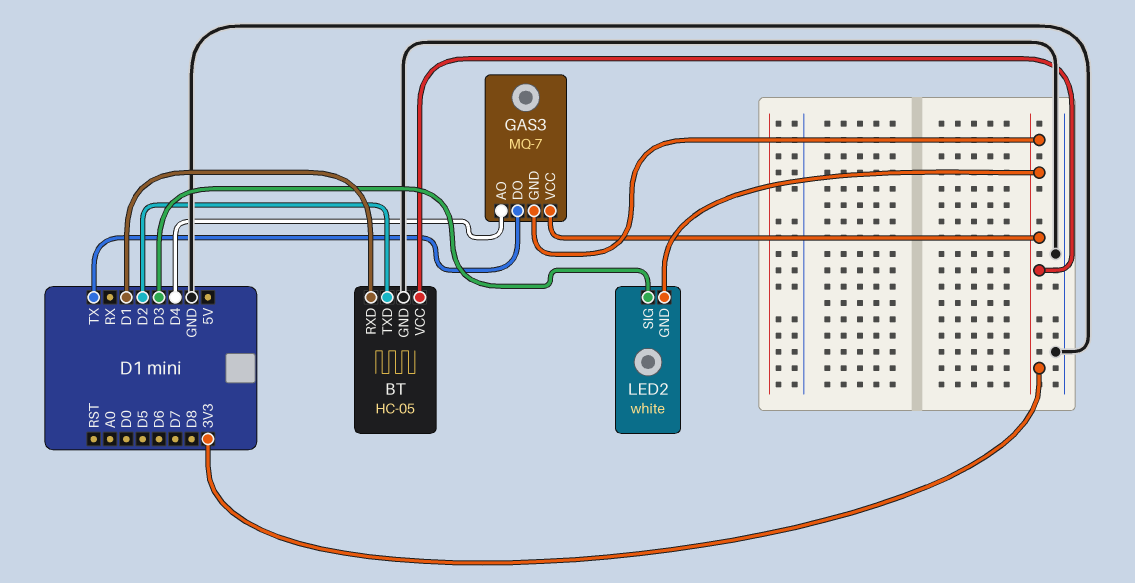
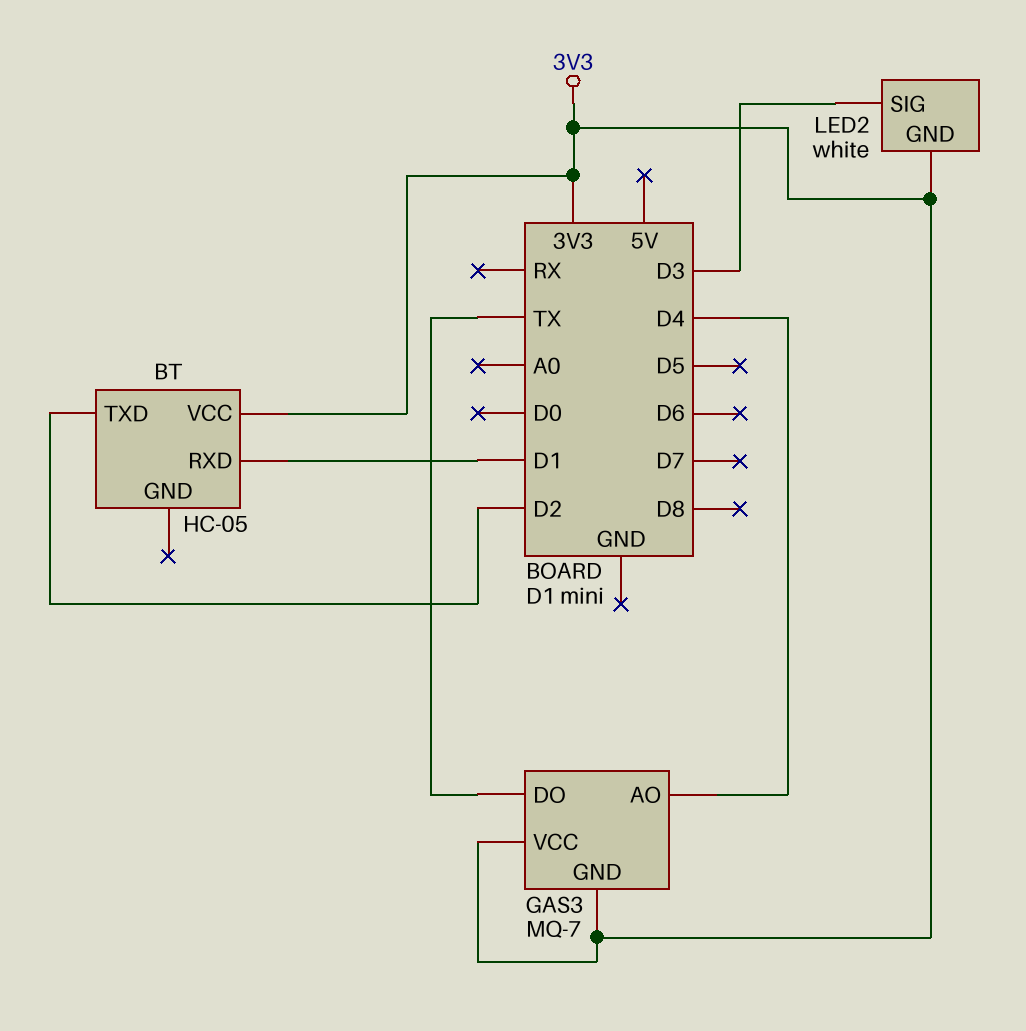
BT pin GND: GND -> none

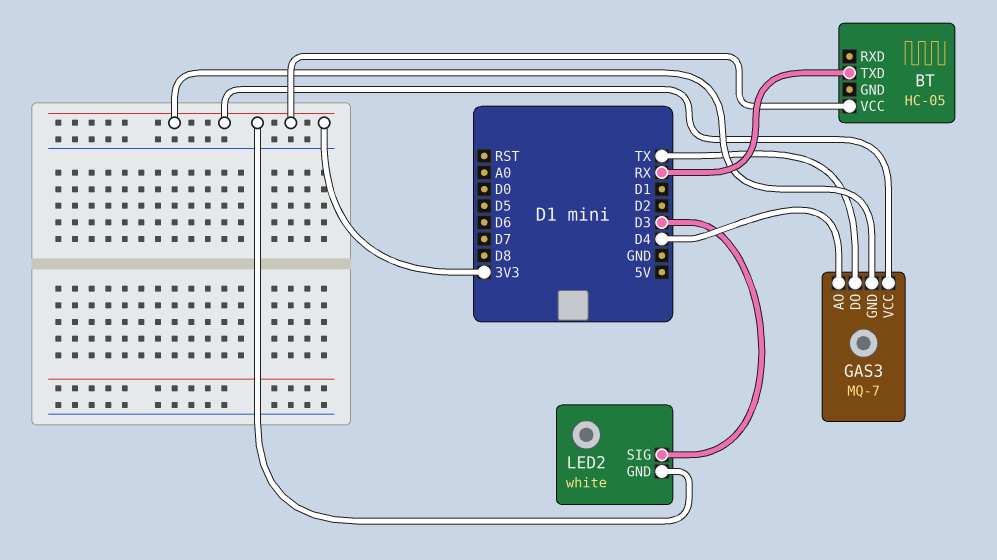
BT pin RXD: D1 -> none
BT pin TXD: D2 -> RX

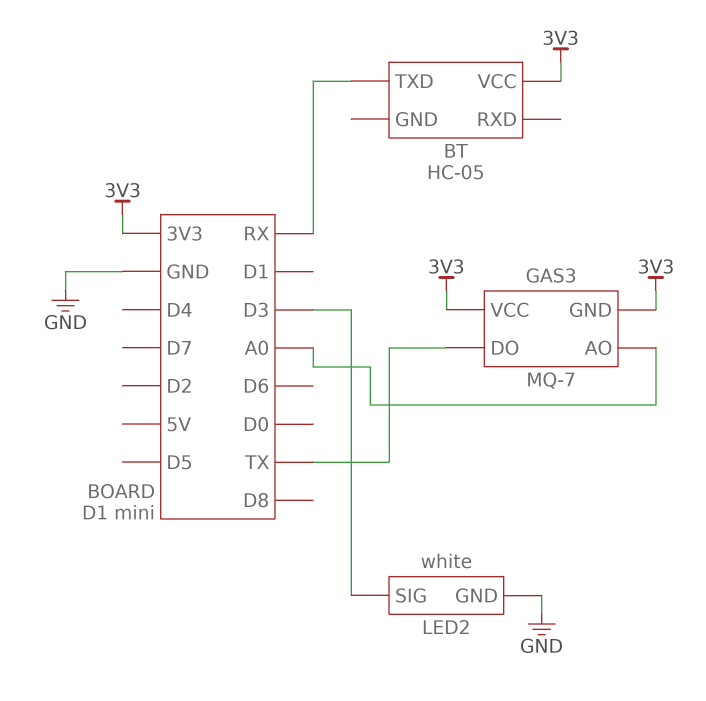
GAS3 pin AO: D4 -> A0
LED2 pin GND: 3V3 -> GND

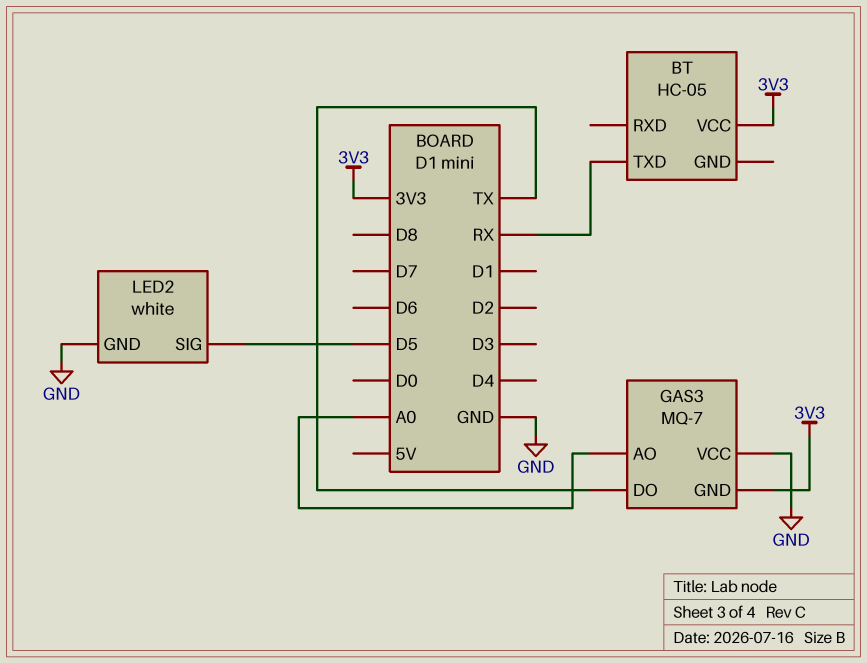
GAS3 pin VCC: 3V3 -> GND
LED2 pin SIG: D3 -> D5

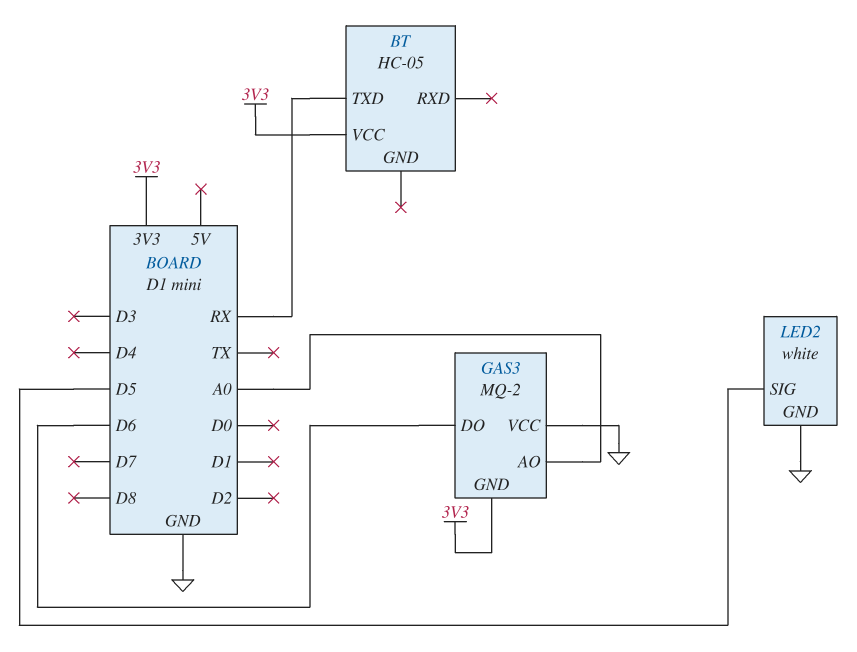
GAS3: MQ-7 -> MQ-2
GAS3 pin DO: TX -> D6

